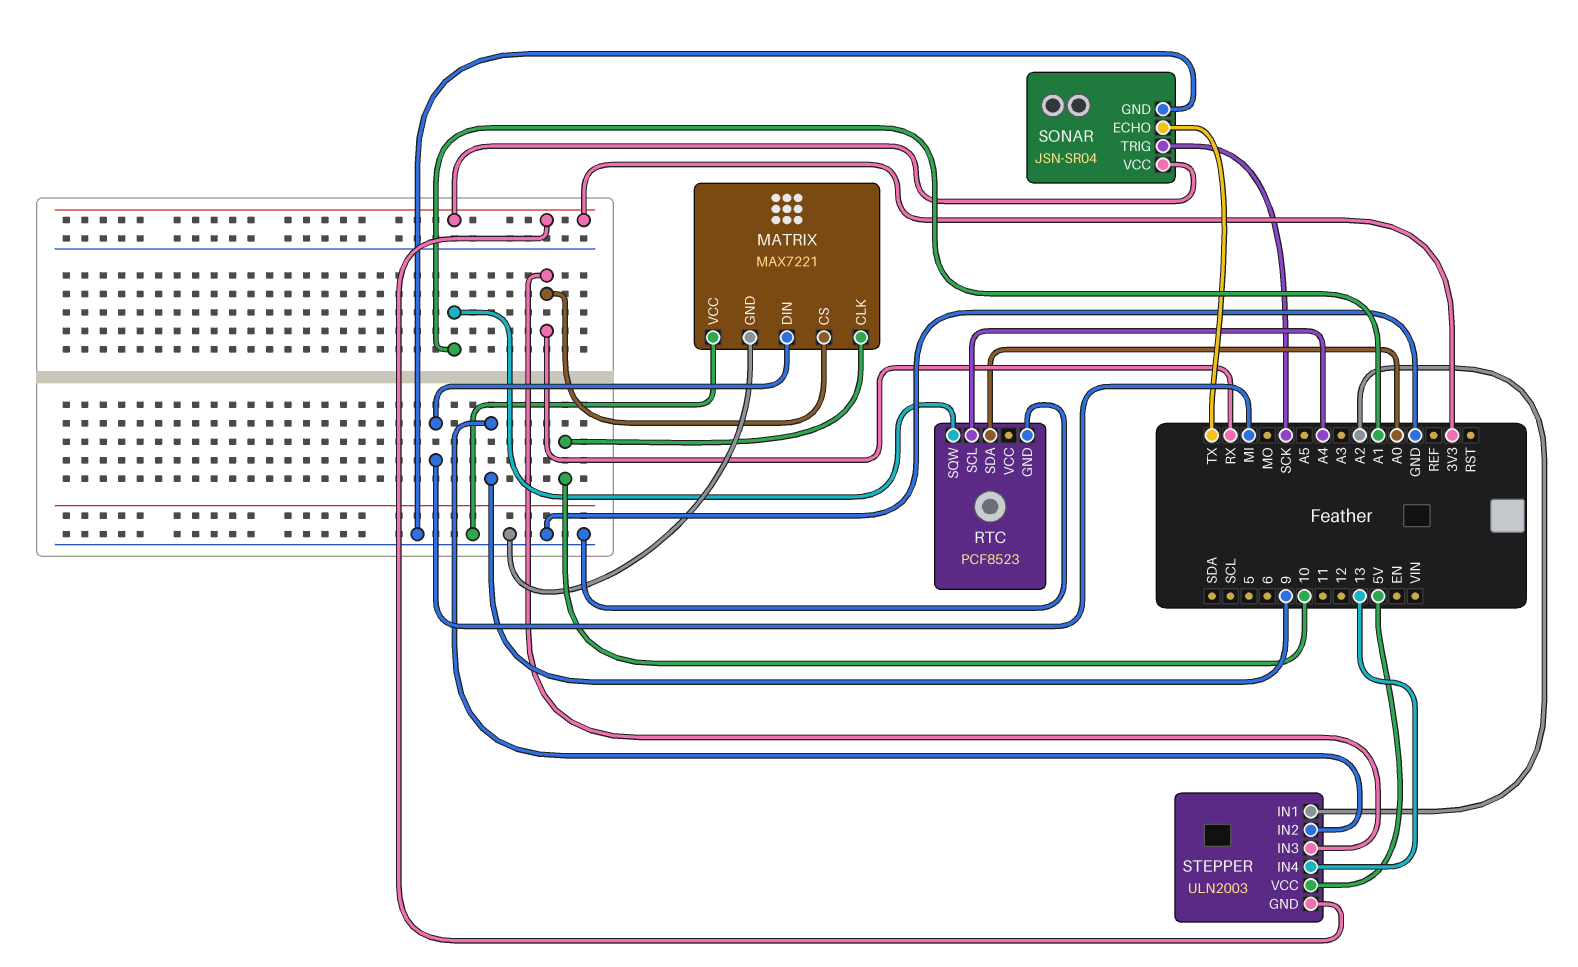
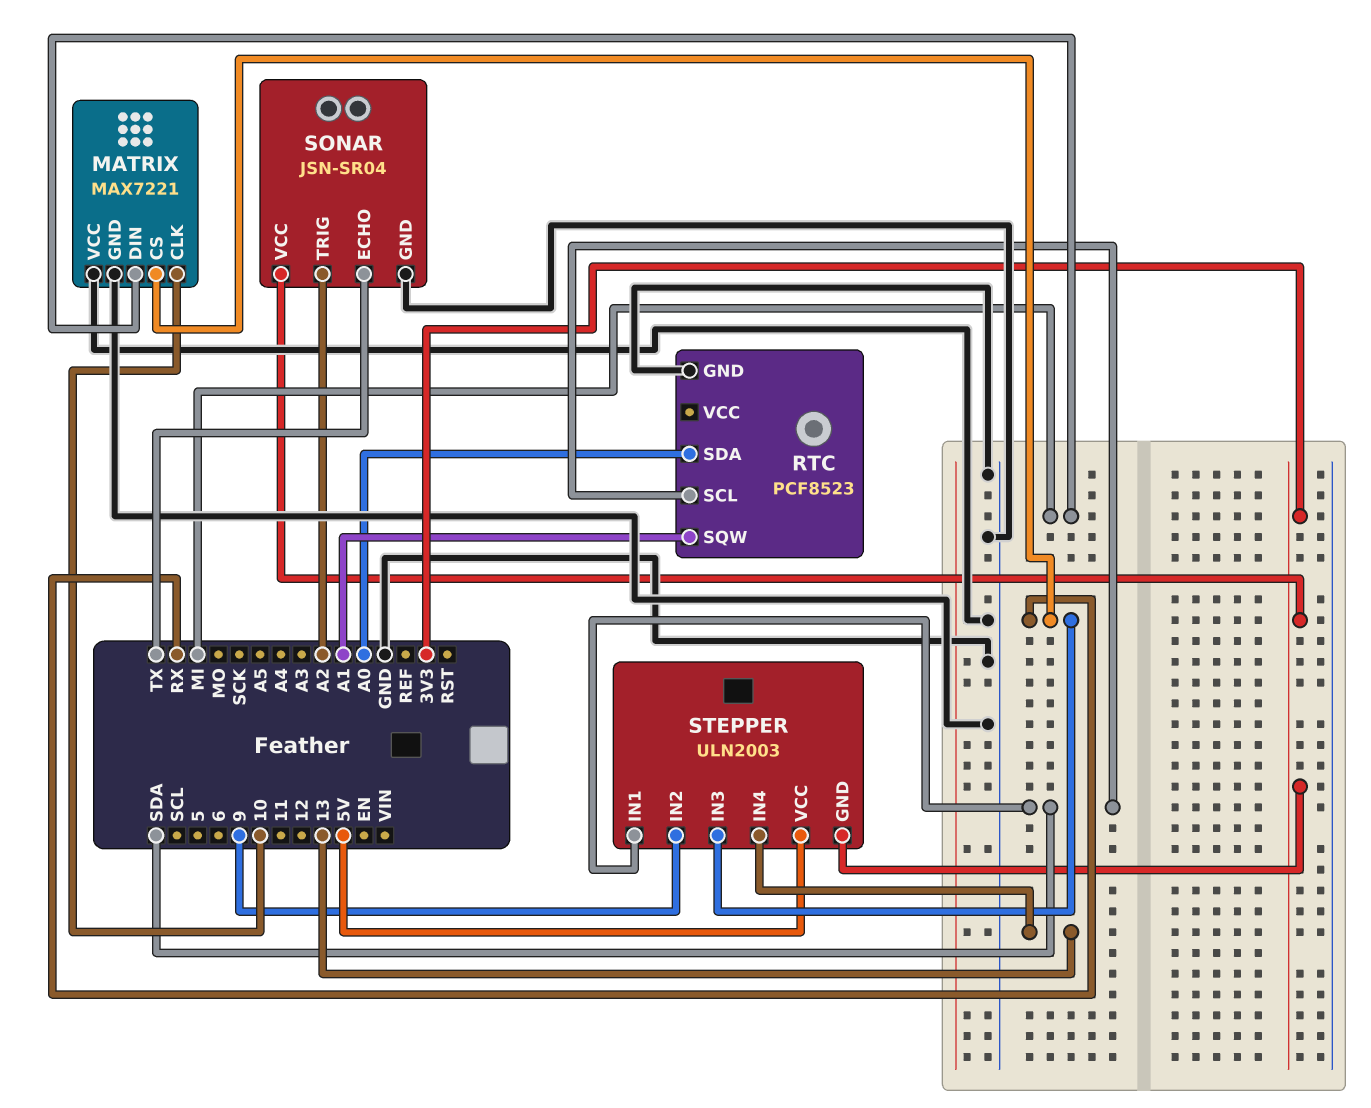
RTC pin SCL: A4 -> SDA
SONAR pin TRIG: SCK -> A2
STEPPER pin IN1: A2 -> SDA

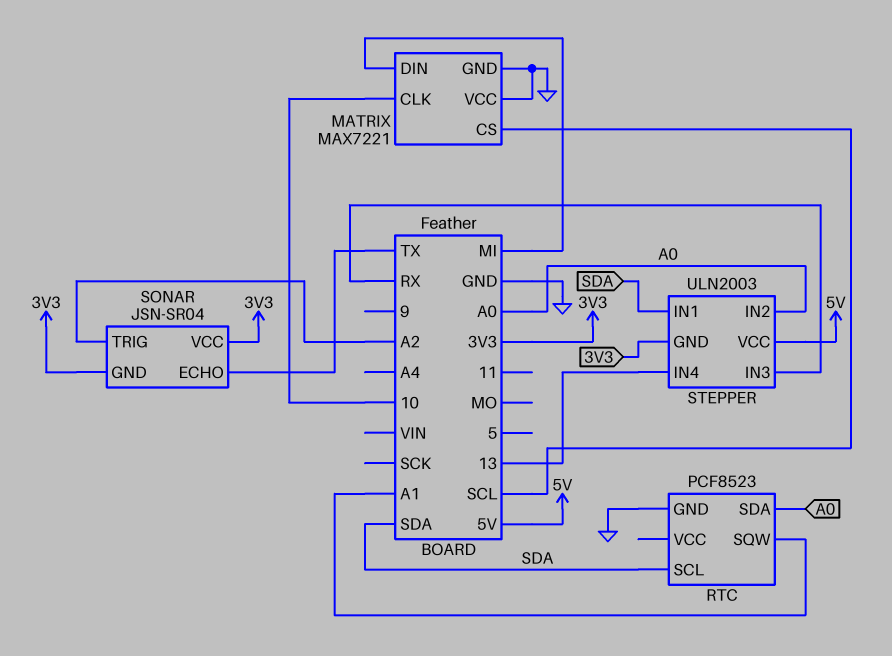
MATRIX pin CS: RX -> SCL
SONAR pin GND: GND -> 3V3
STEPPER pin IN2: 9 -> A0

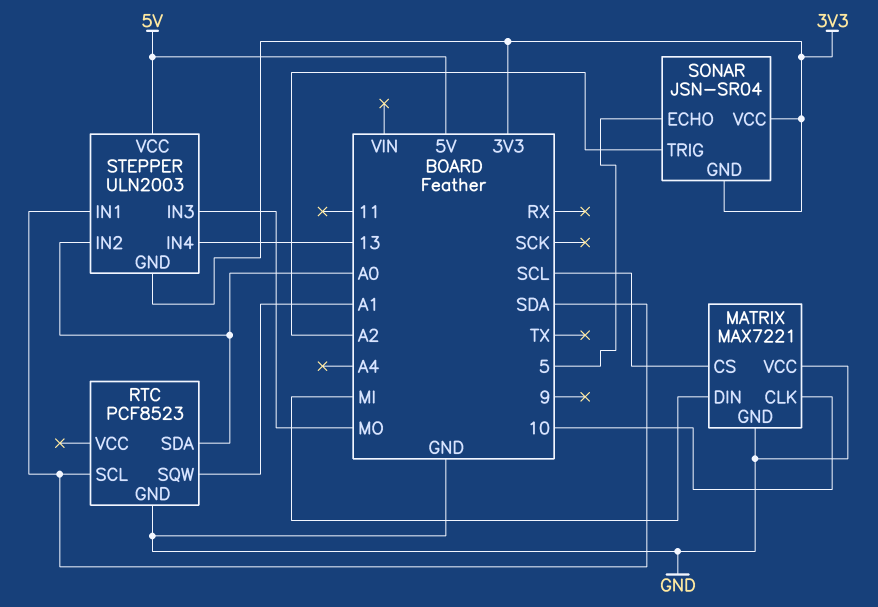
SONAR pin ECHO: TX -> 5
STEPPER pin IN3: RX -> MO

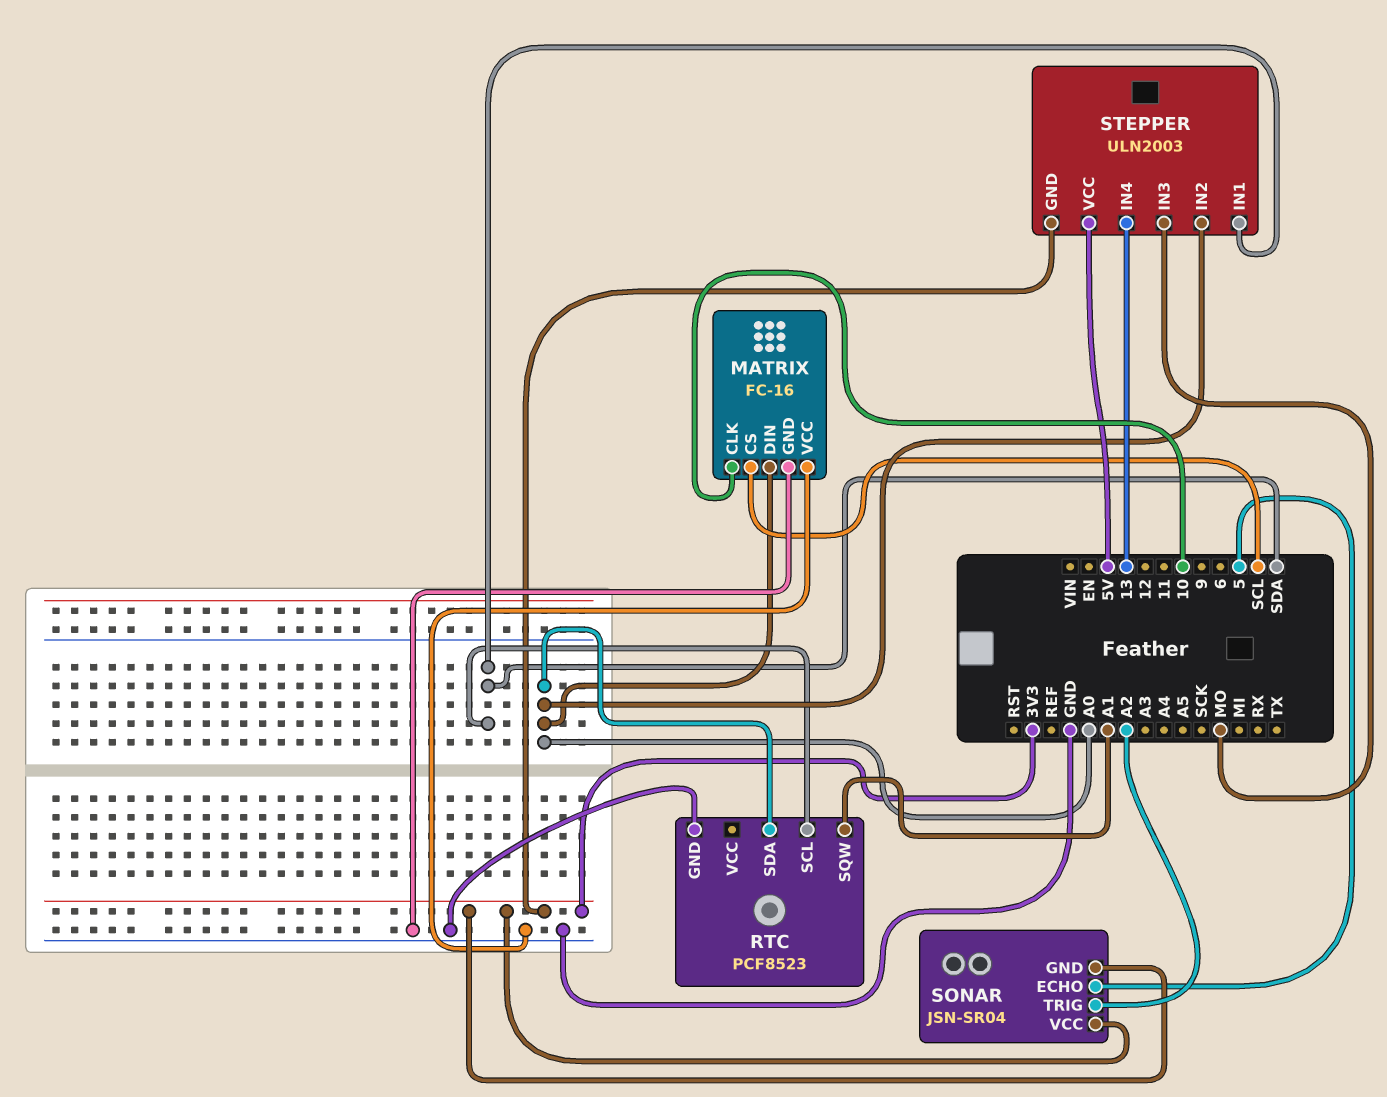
MATRIX: MAX7221 -> FC-16
MATRIX pin DIN: MI -> A0

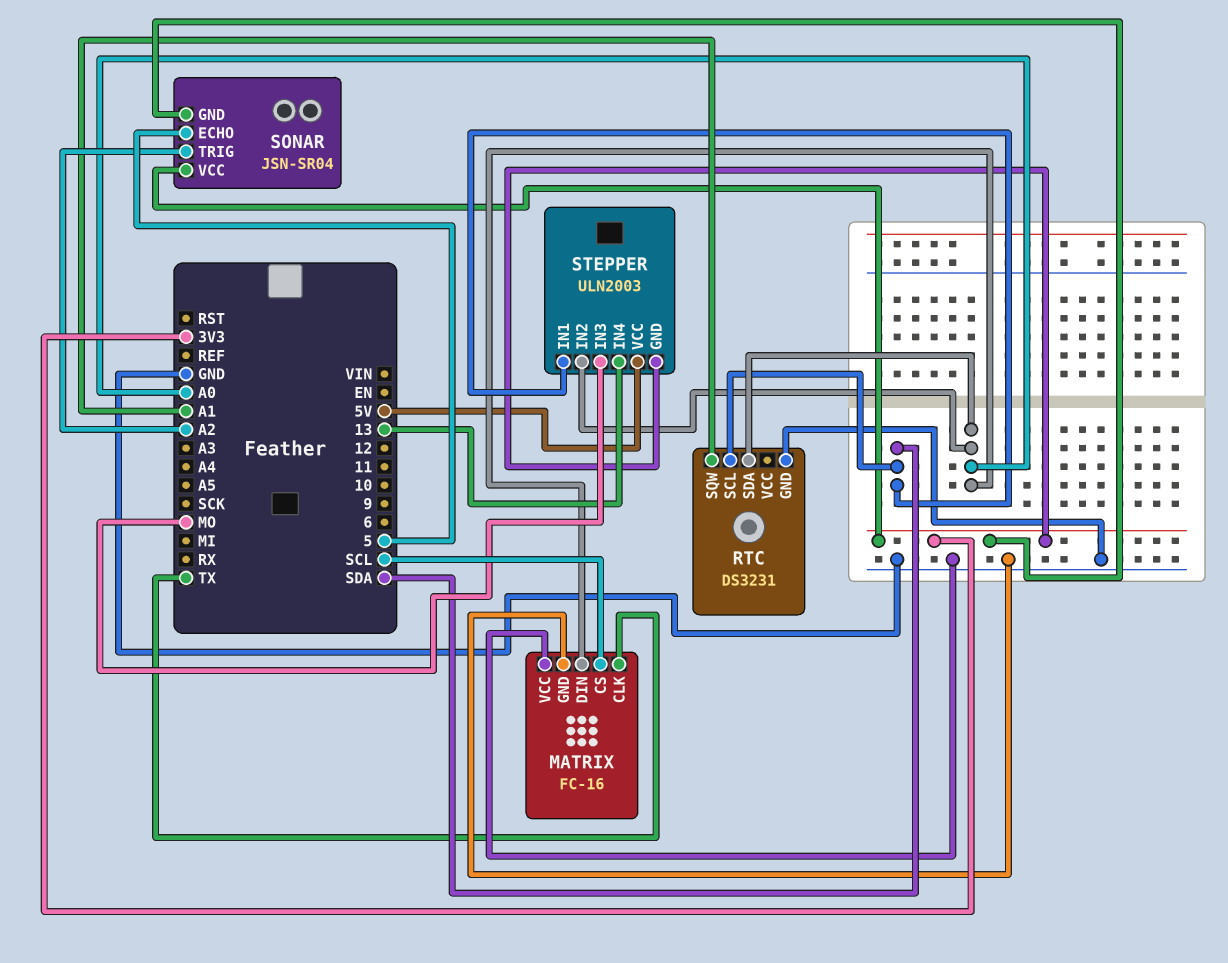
MATRIX pin CLK: 10 -> TX
RTC: PCF8523 -> DS3231

